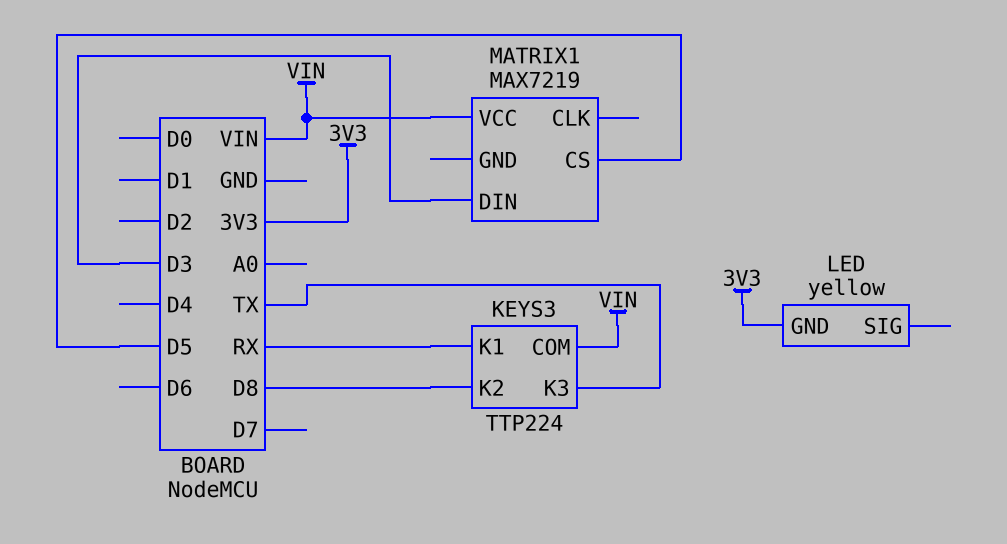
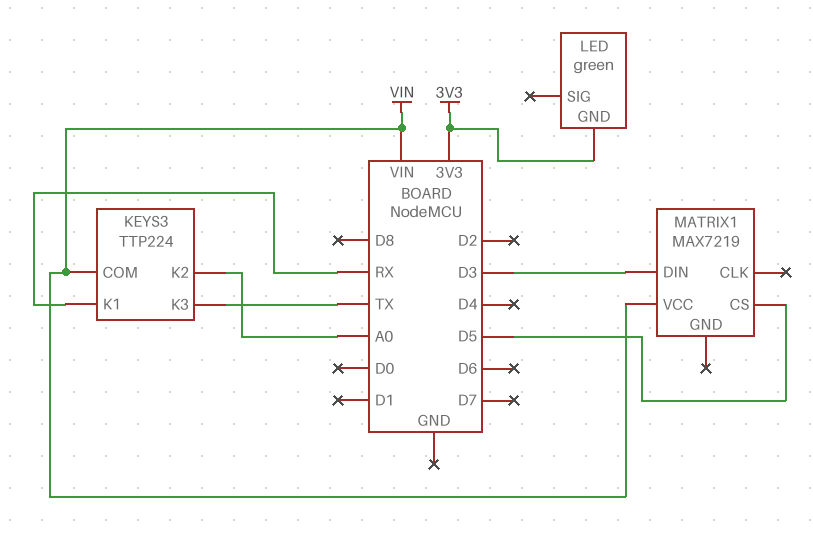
KEYS3 pin K2: D8 -> A0
LED: yellow -> green

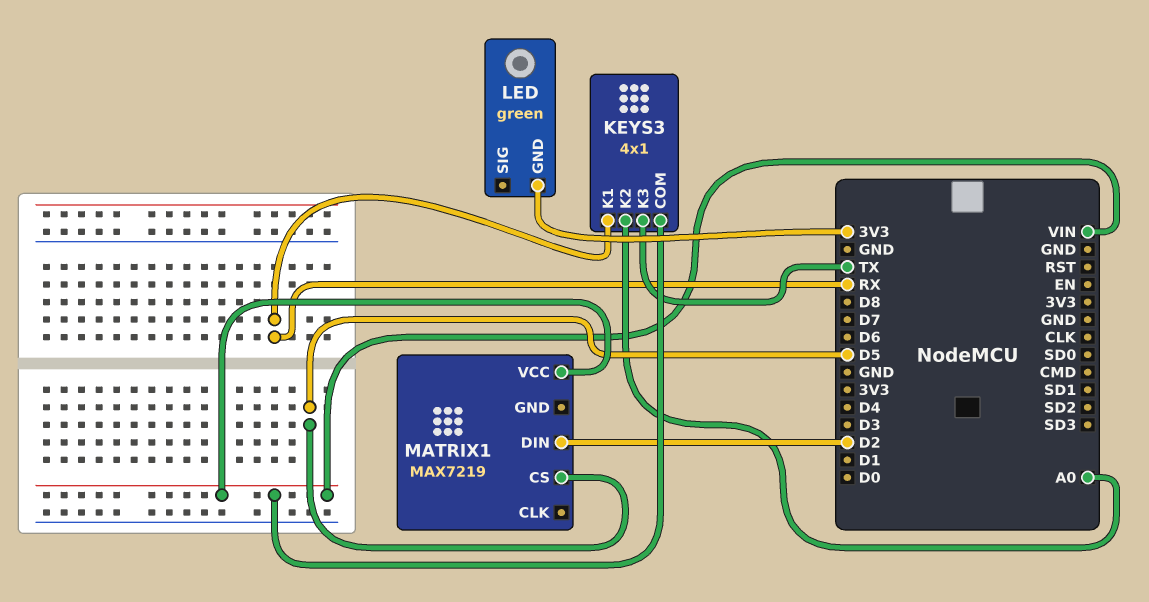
KEYS3: TTP224 -> 4x1
MATRIX1 pin DIN: D3 -> D2

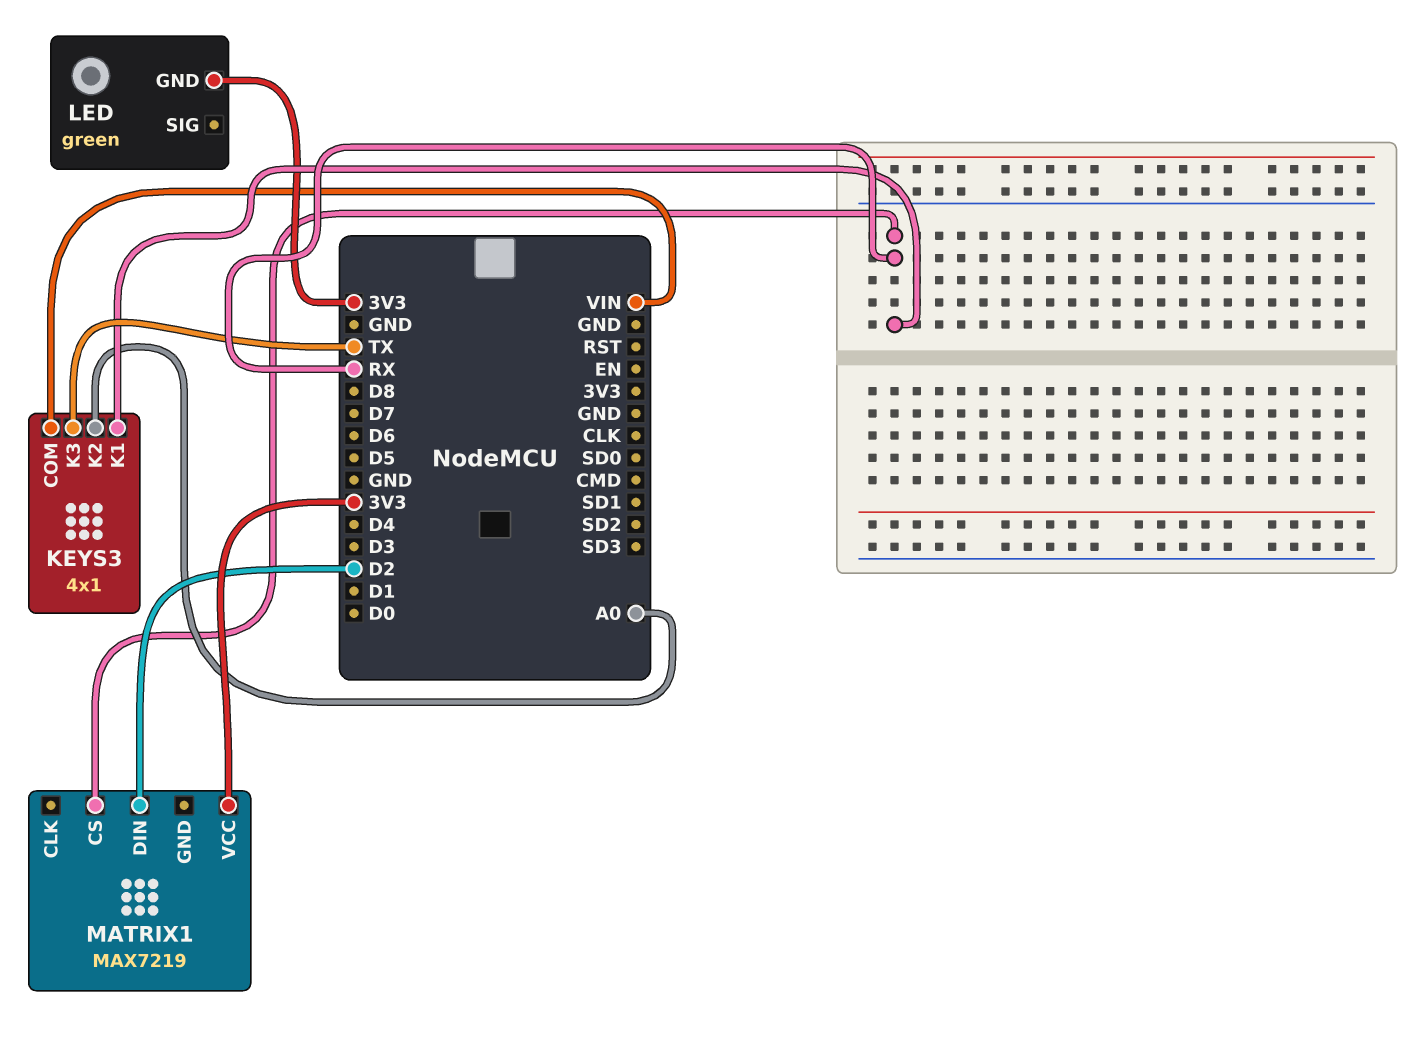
MATRIX1 pin CS: D5 -> RX
MATRIX1 pin VCC: VIN -> 3V3

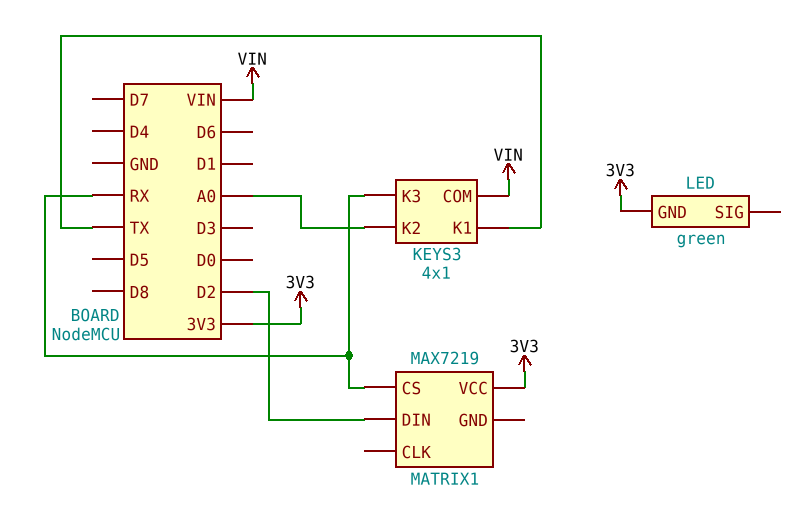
KEYS3 pin K1: RX -> TX
KEYS3 pin K3: TX -> RX

